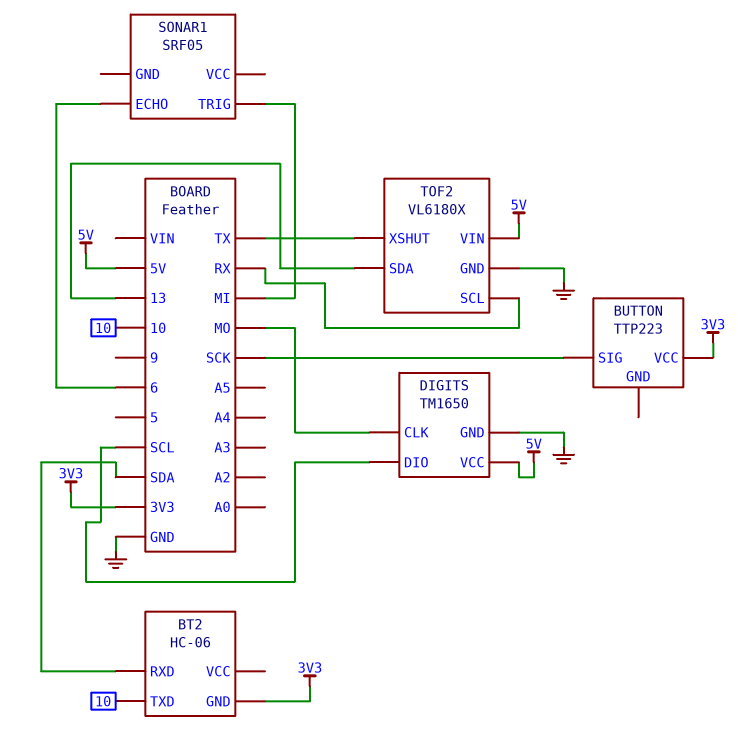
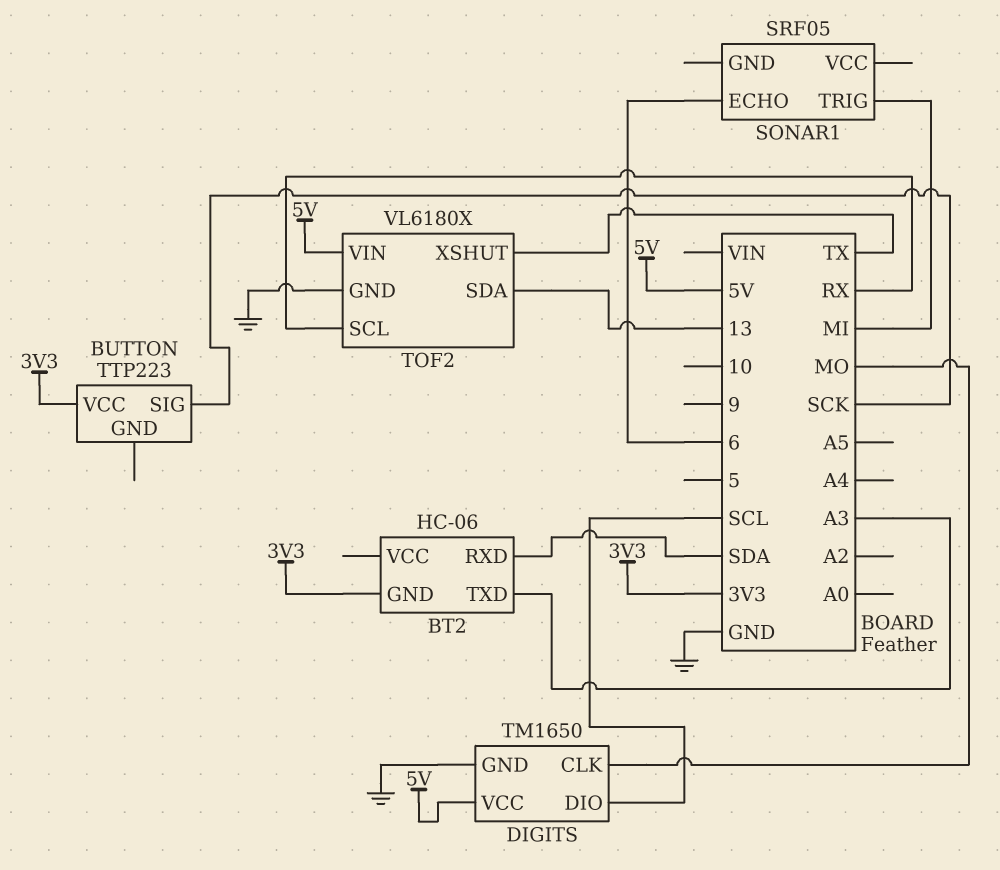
BT2 pin TXD: 10 -> A3

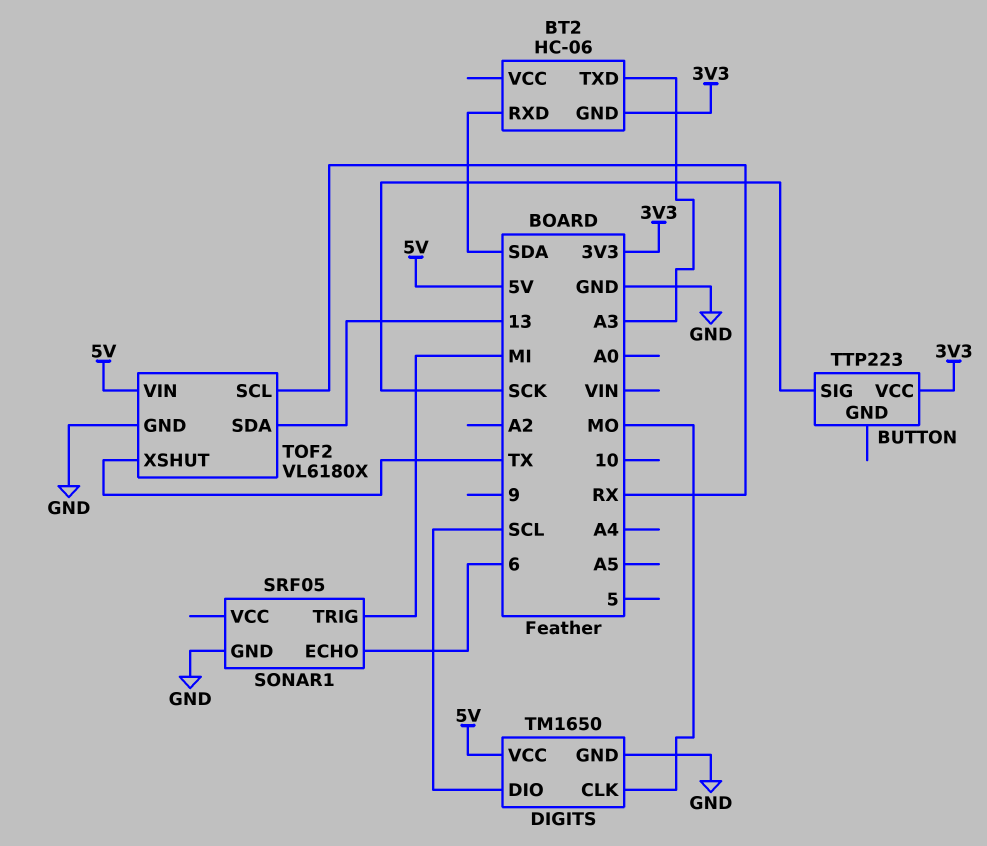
SONAR1 pin GND: none -> GND

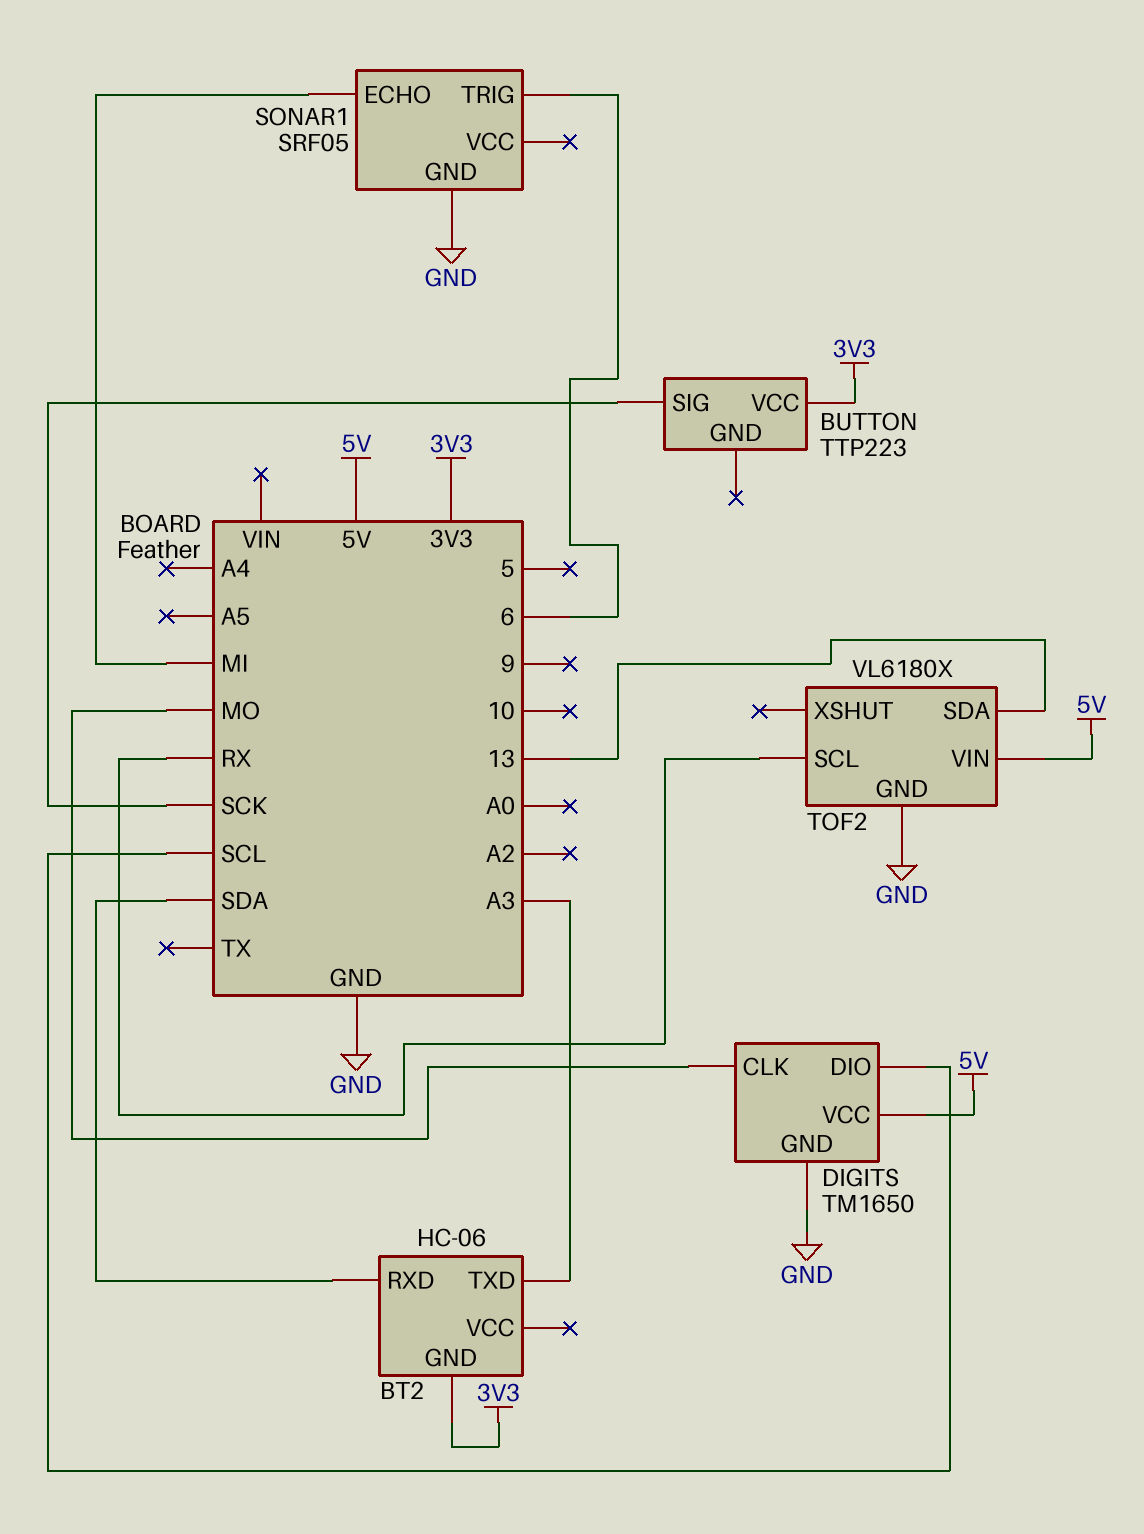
SONAR1 pin ECHO: 6 -> MI
SONAR1 pin TRIG: MI -> 6
TOF2 pin XSHUT: TX -> none

